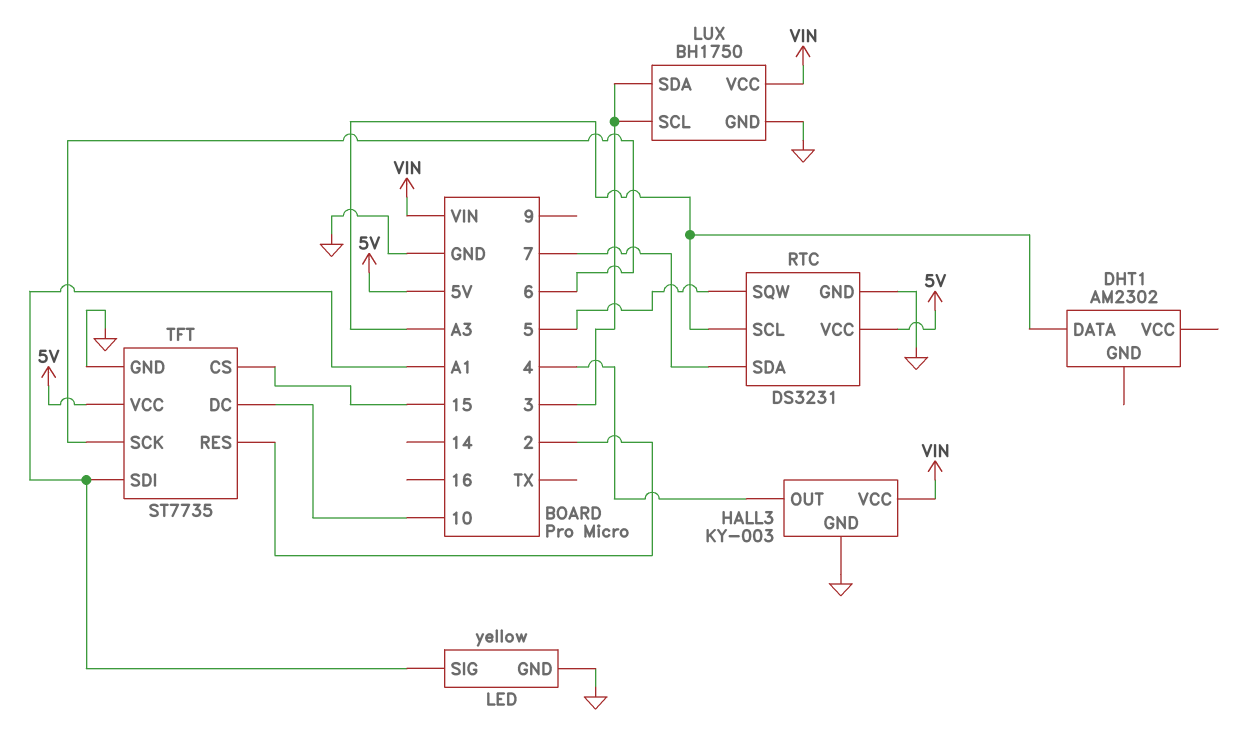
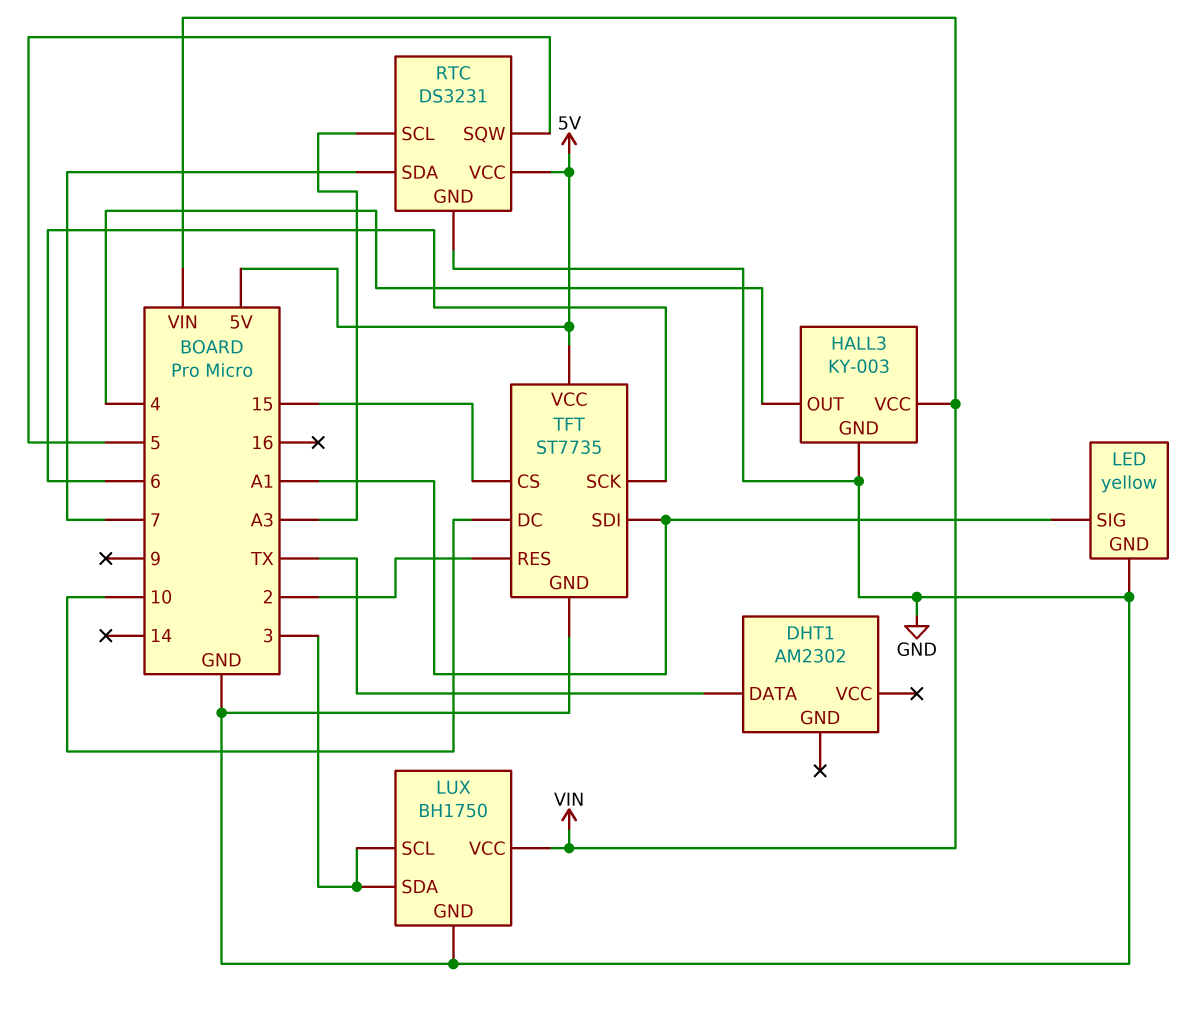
DHT1 pin DATA: A3 -> TX

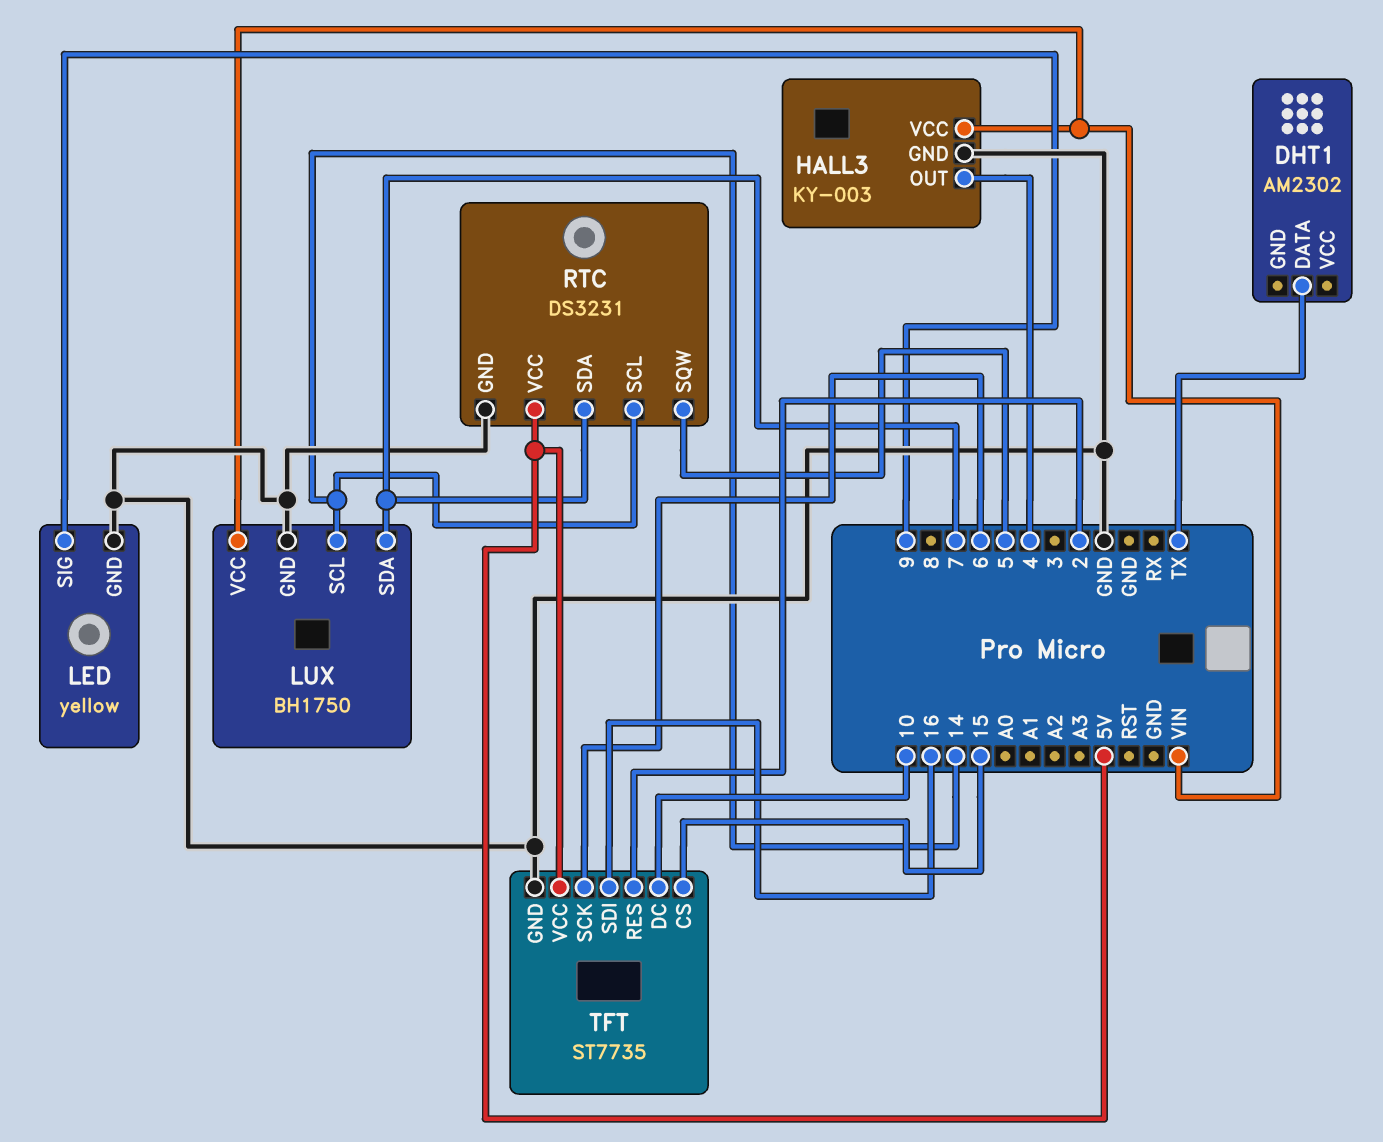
LED pin SIG: A1 -> 9
LUX pin SCL: 3 -> 14
LUX pin SDA: 3 -> 7
RTC pin SCL: A3 -> 14
TFT pin SDI: A1 -> 16

